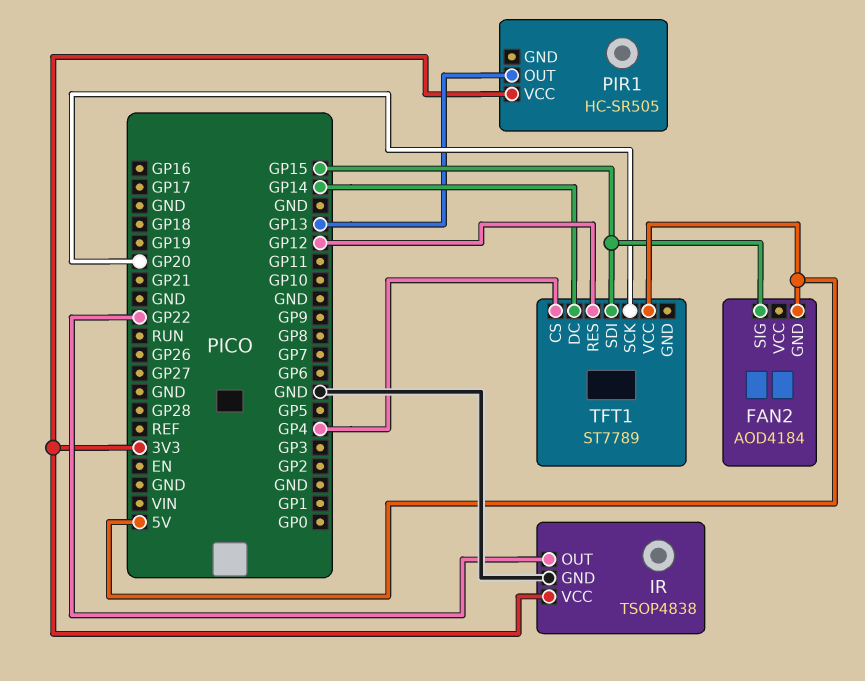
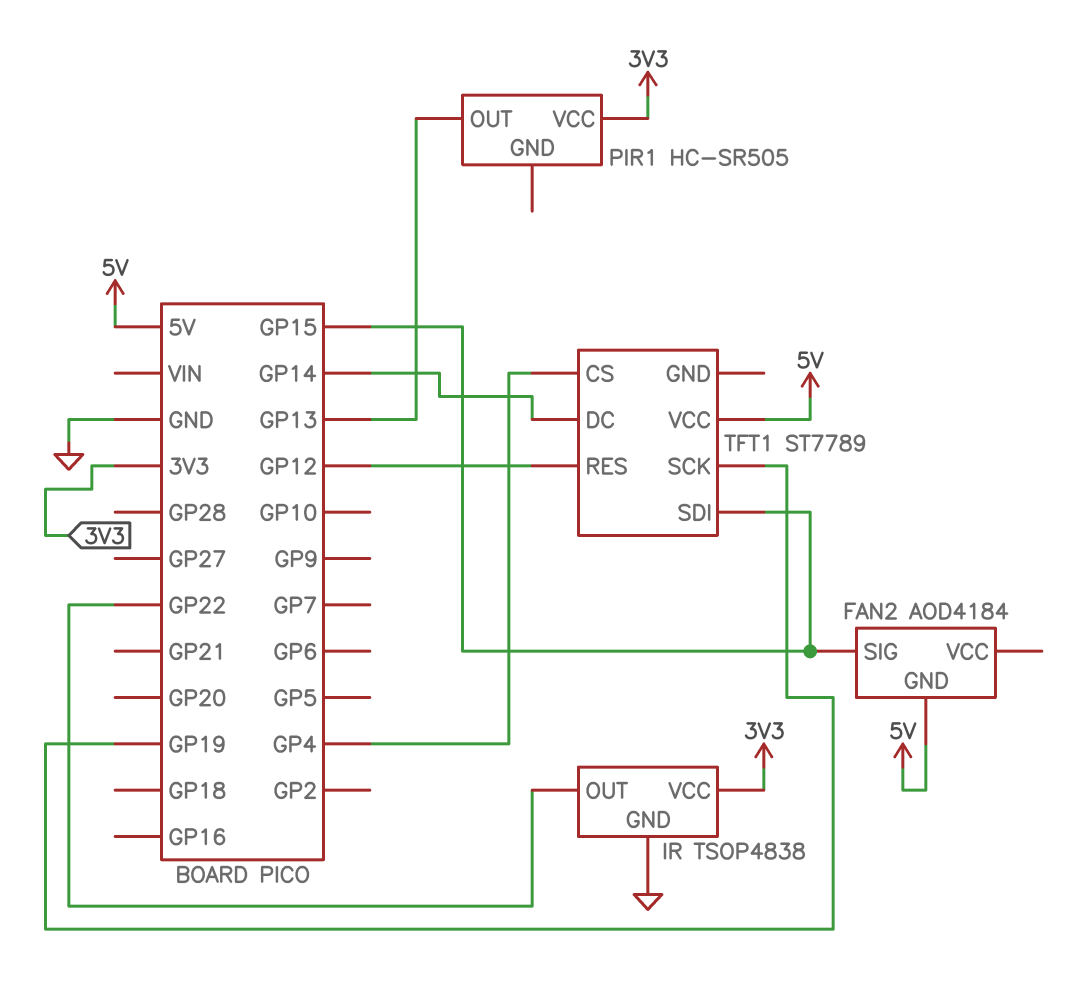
TFT1 pin SCK: GP20 -> GP19

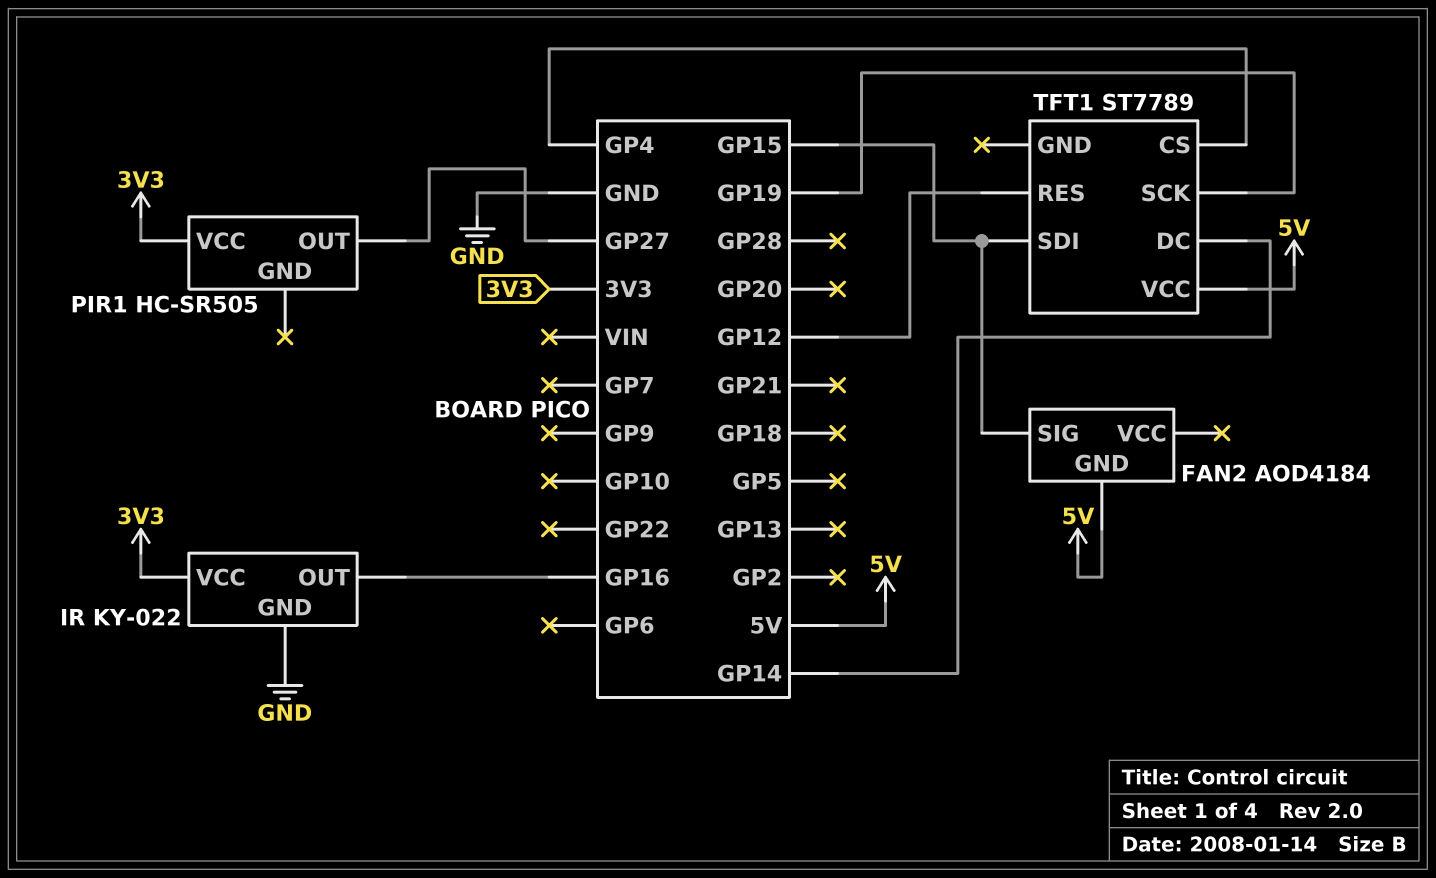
IR: TSOP4838 -> KY-022
IR pin OUT: GP22 -> GP16
PIR1 pin OUT: GP13 -> GP27

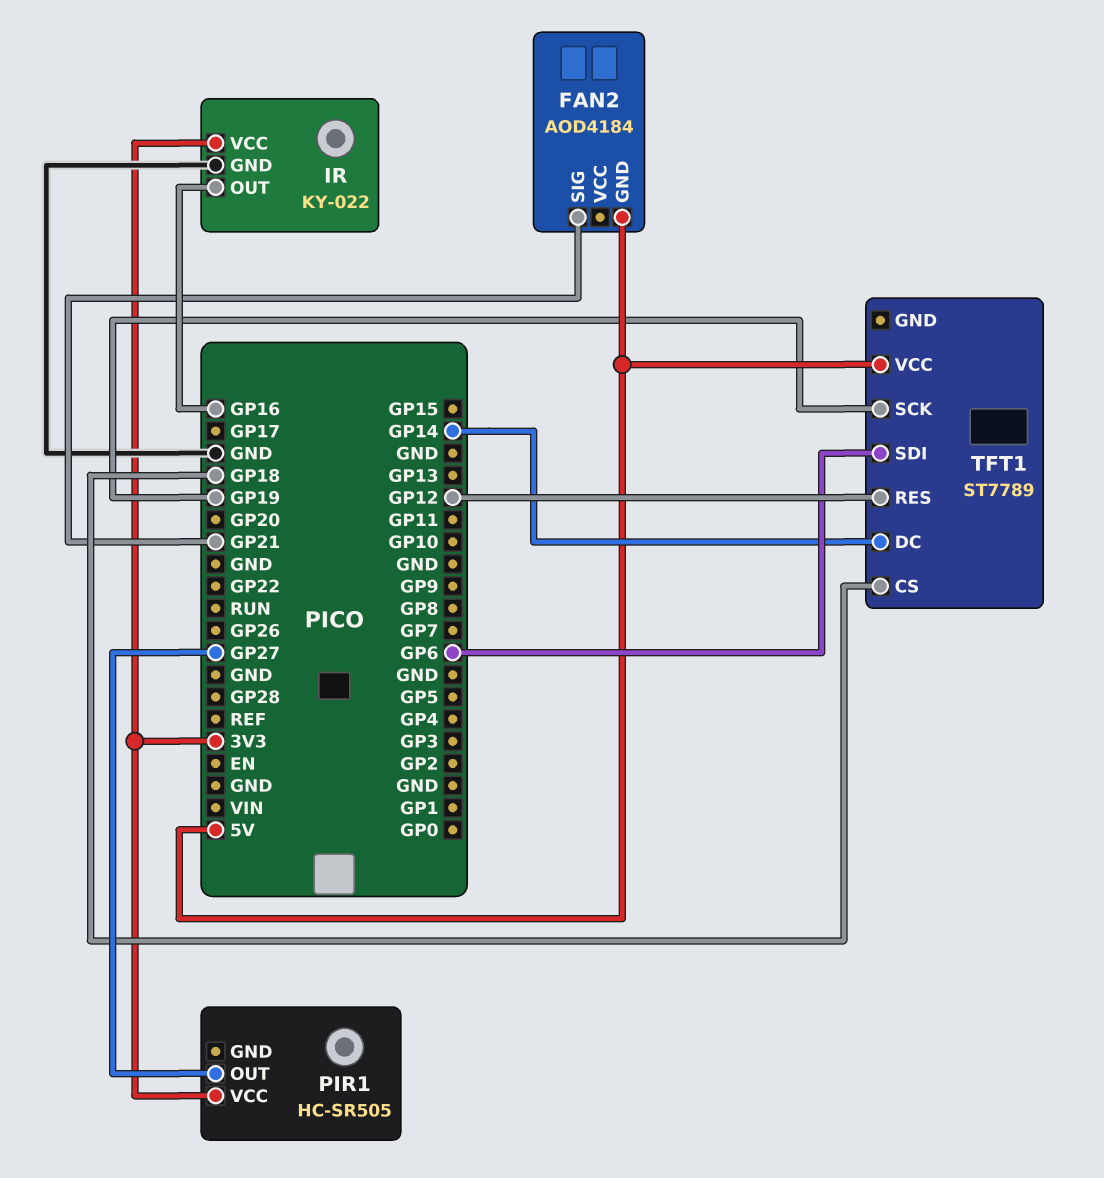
FAN2 pin SIG: GP15 -> GP21
TFT1 pin CS: GP4 -> GP18
TFT1 pin SDI: GP15 -> GP6

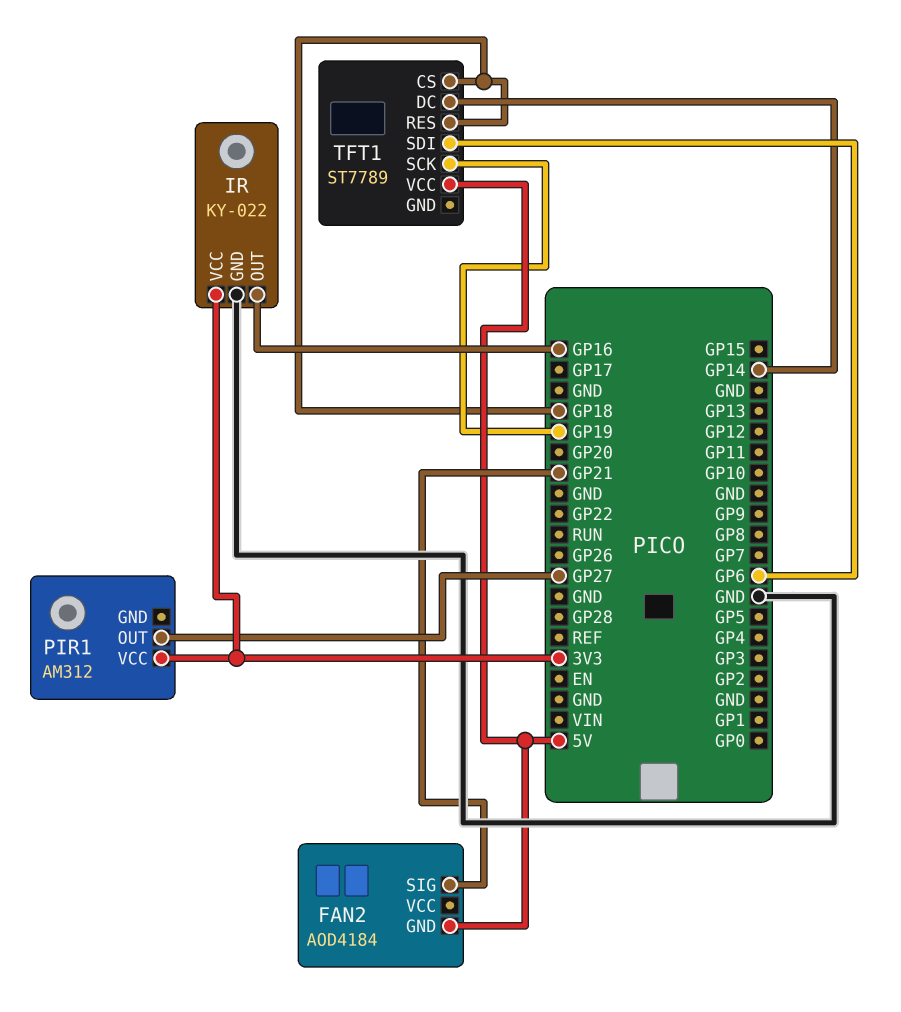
PIR1: HC-SR505 -> AM312
TFT1 pin RES: GP12 -> GP18

